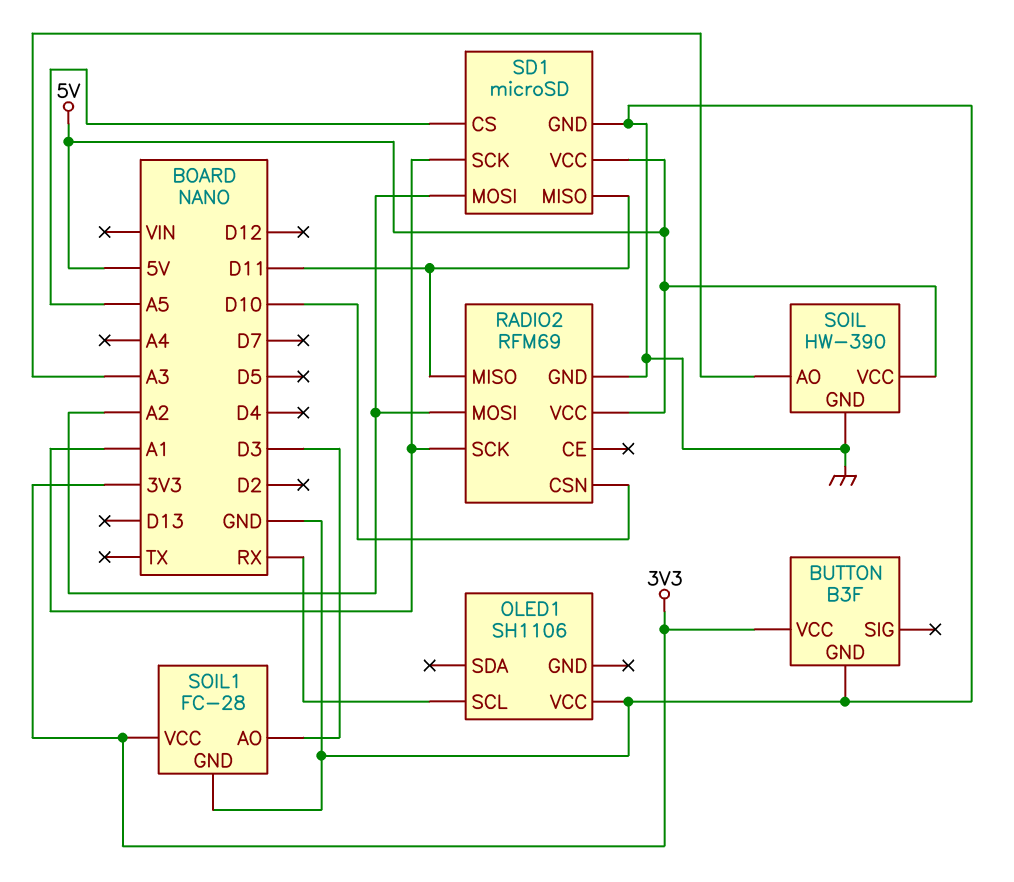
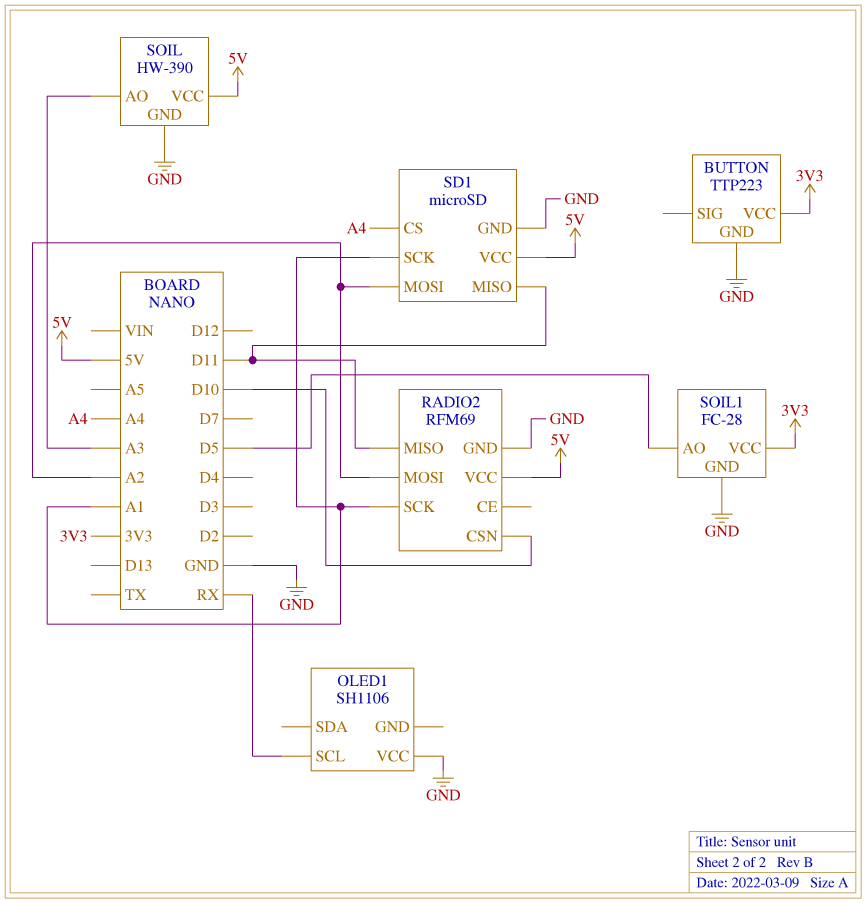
BUTTON: B3F -> TTP223
SD1 pin CS: A5 -> A4
SOIL1 pin AO: D3 -> D5

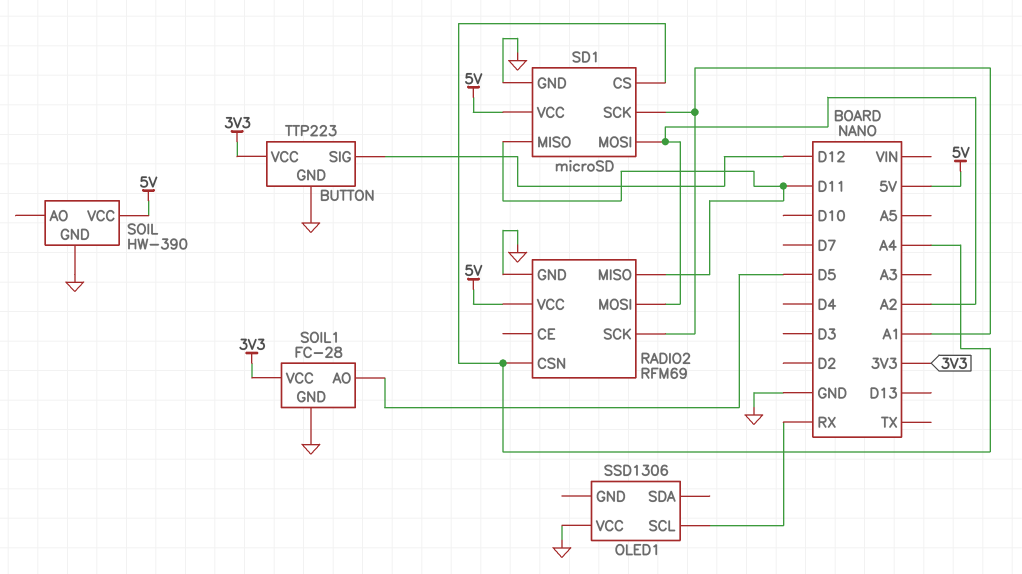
BUTTON pin SIG: none -> D12
OLED1: SH1106 -> SSD1306
RADIO2 pin CSN: D10 -> A4
SOIL pin AO: A3 -> none

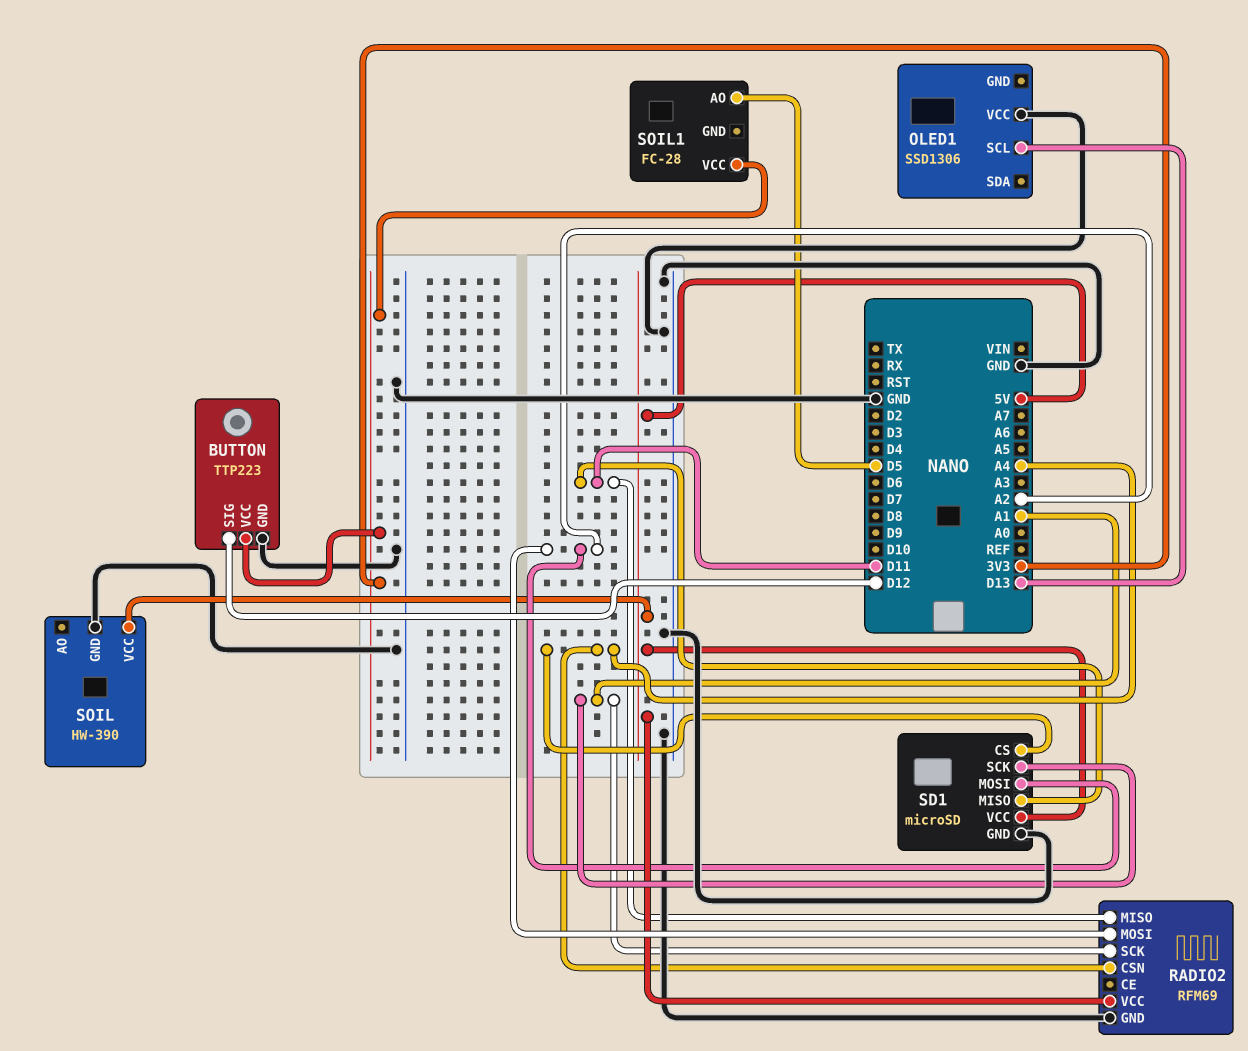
OLED1 pin SCL: RX -> D13
SOIL1 pin GND: GND -> none

